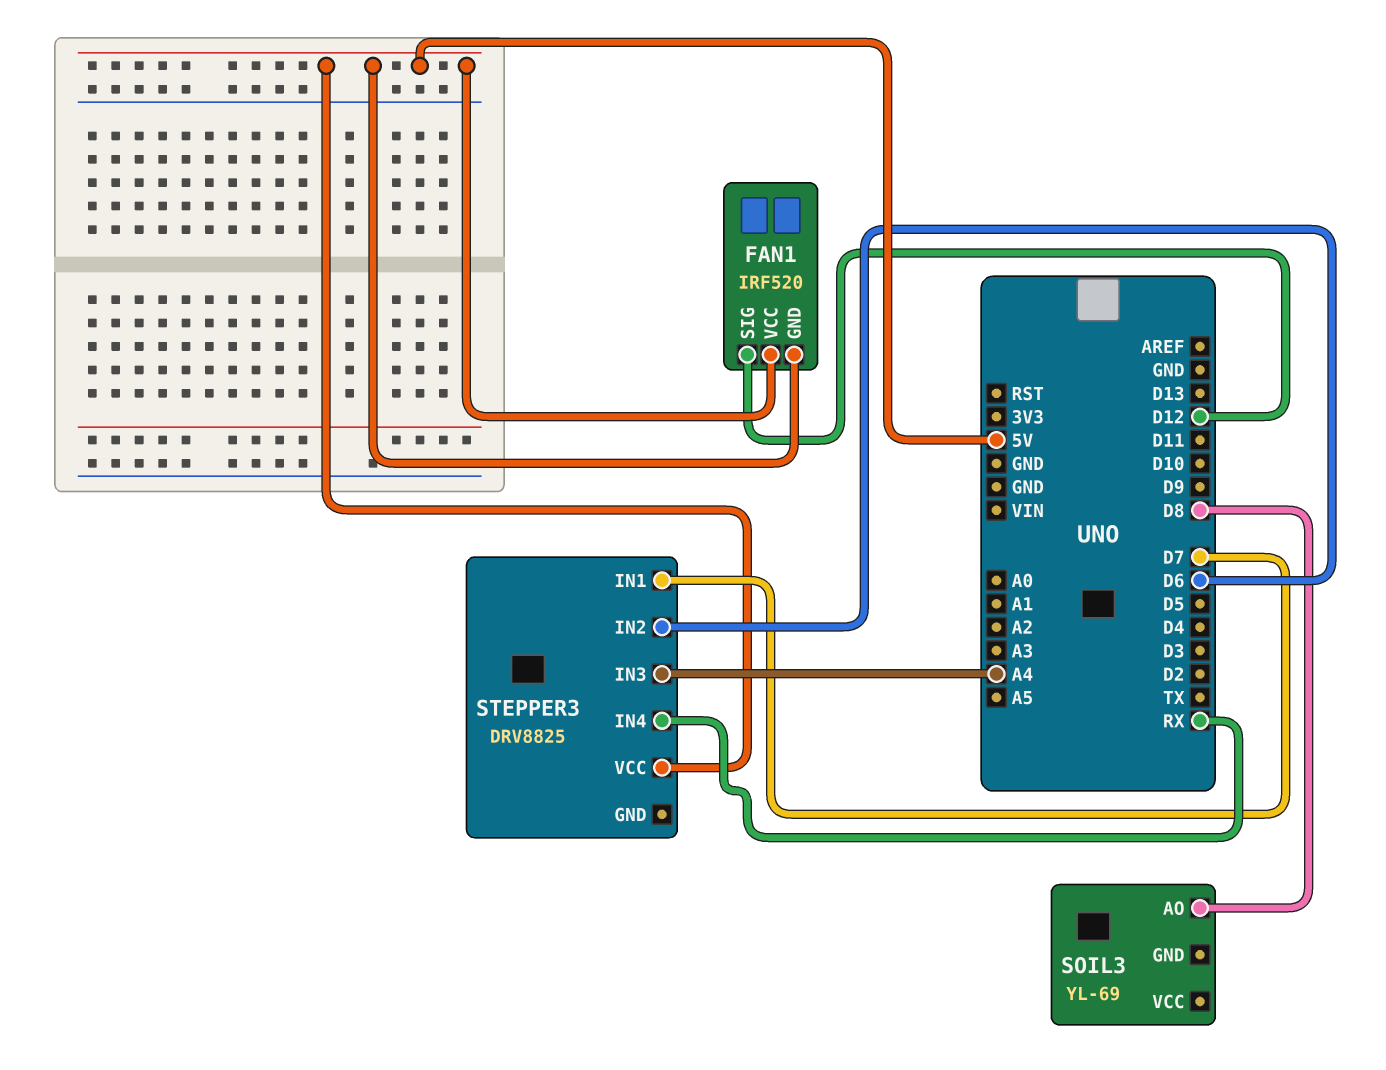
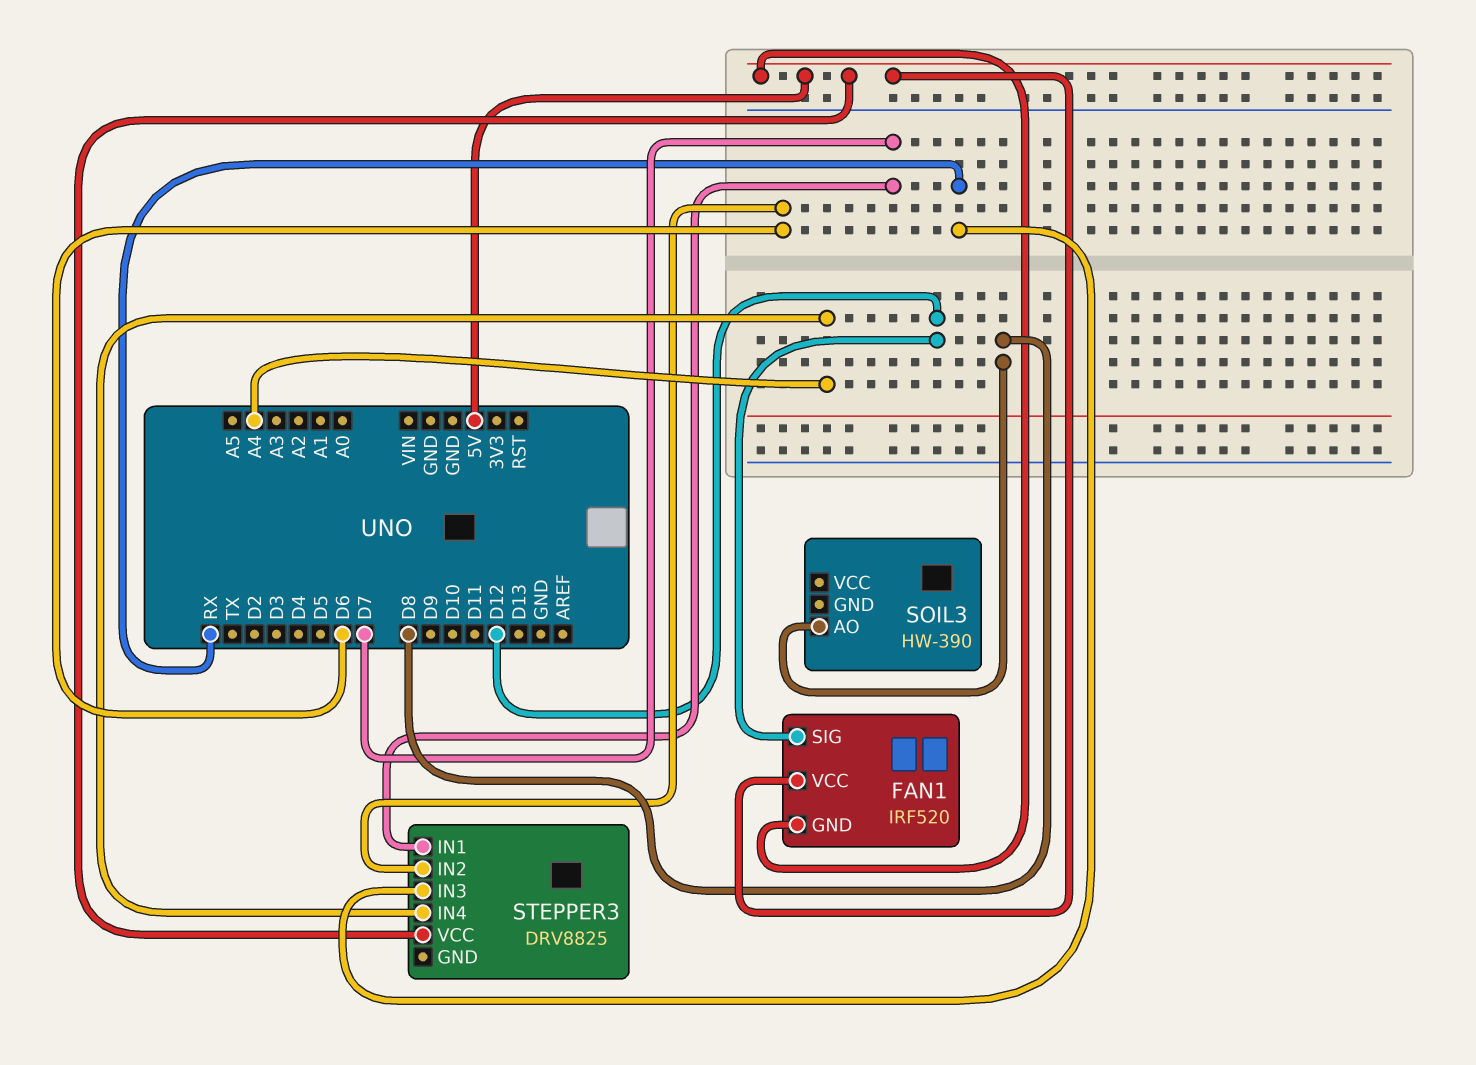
SOIL3: YL-69 -> HW-390
STEPPER3 pin IN3: A4 -> RX
STEPPER3 pin IN4: RX -> A4

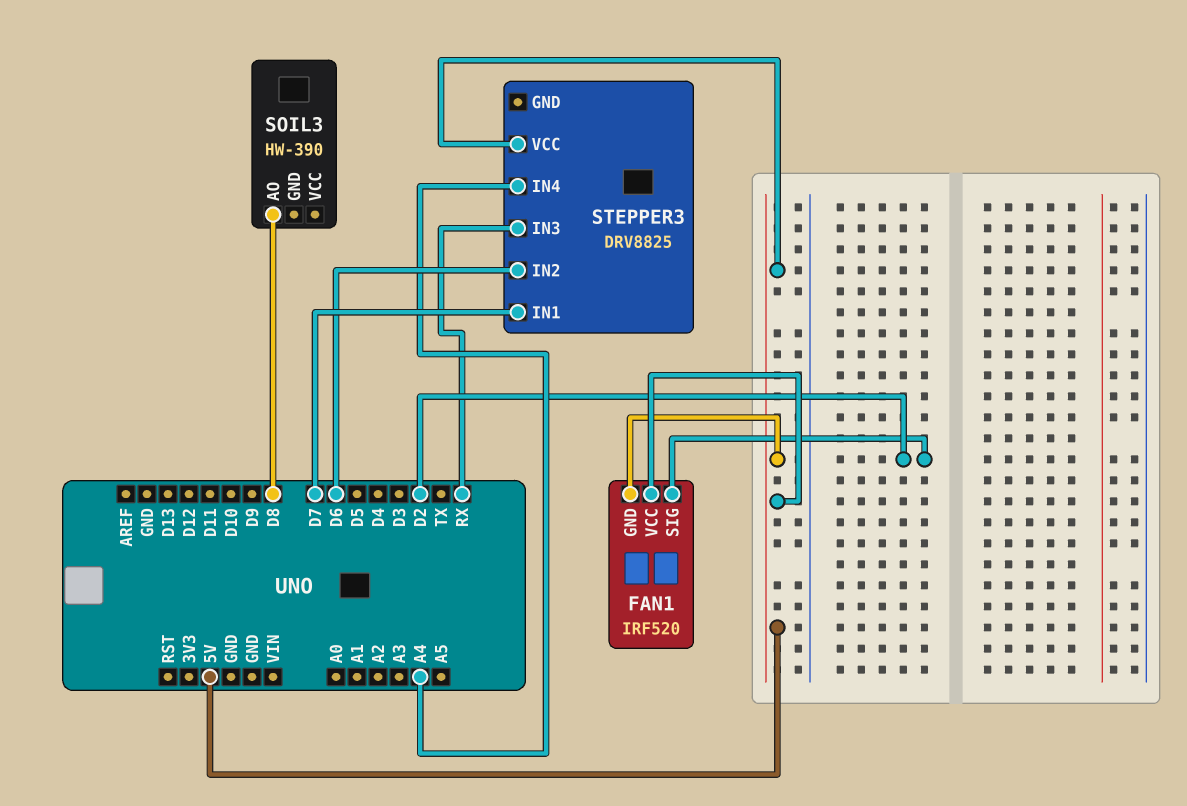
FAN1 pin SIG: D12 -> D2

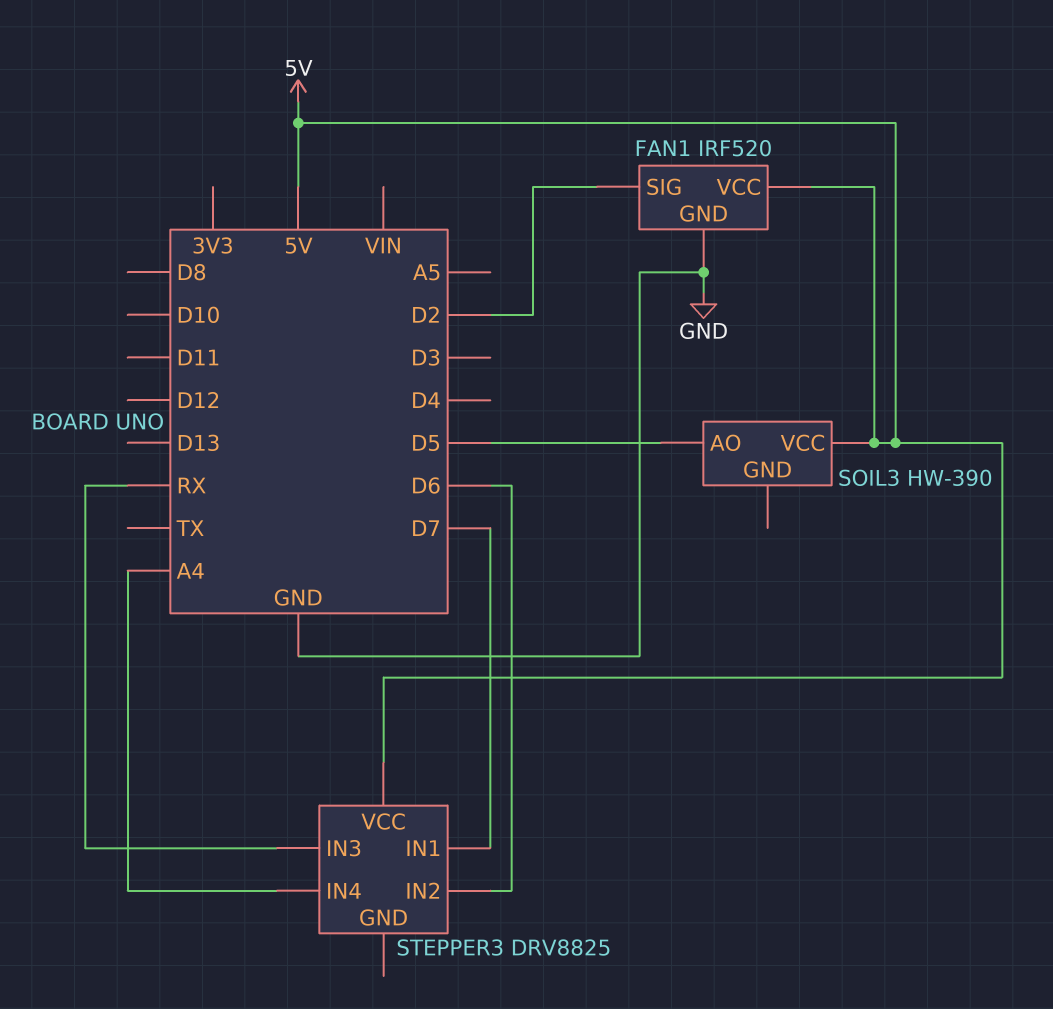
FAN1 pin GND: 5V -> GND
SOIL3 pin AO: D8 -> D5
SOIL3 pin VCC: none -> 5V

